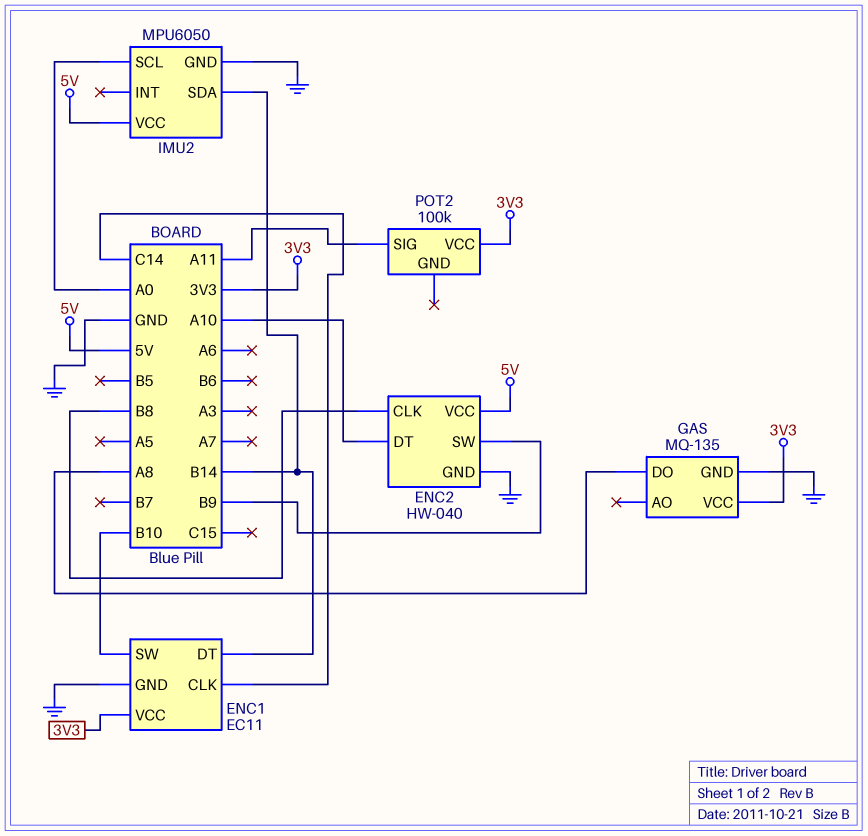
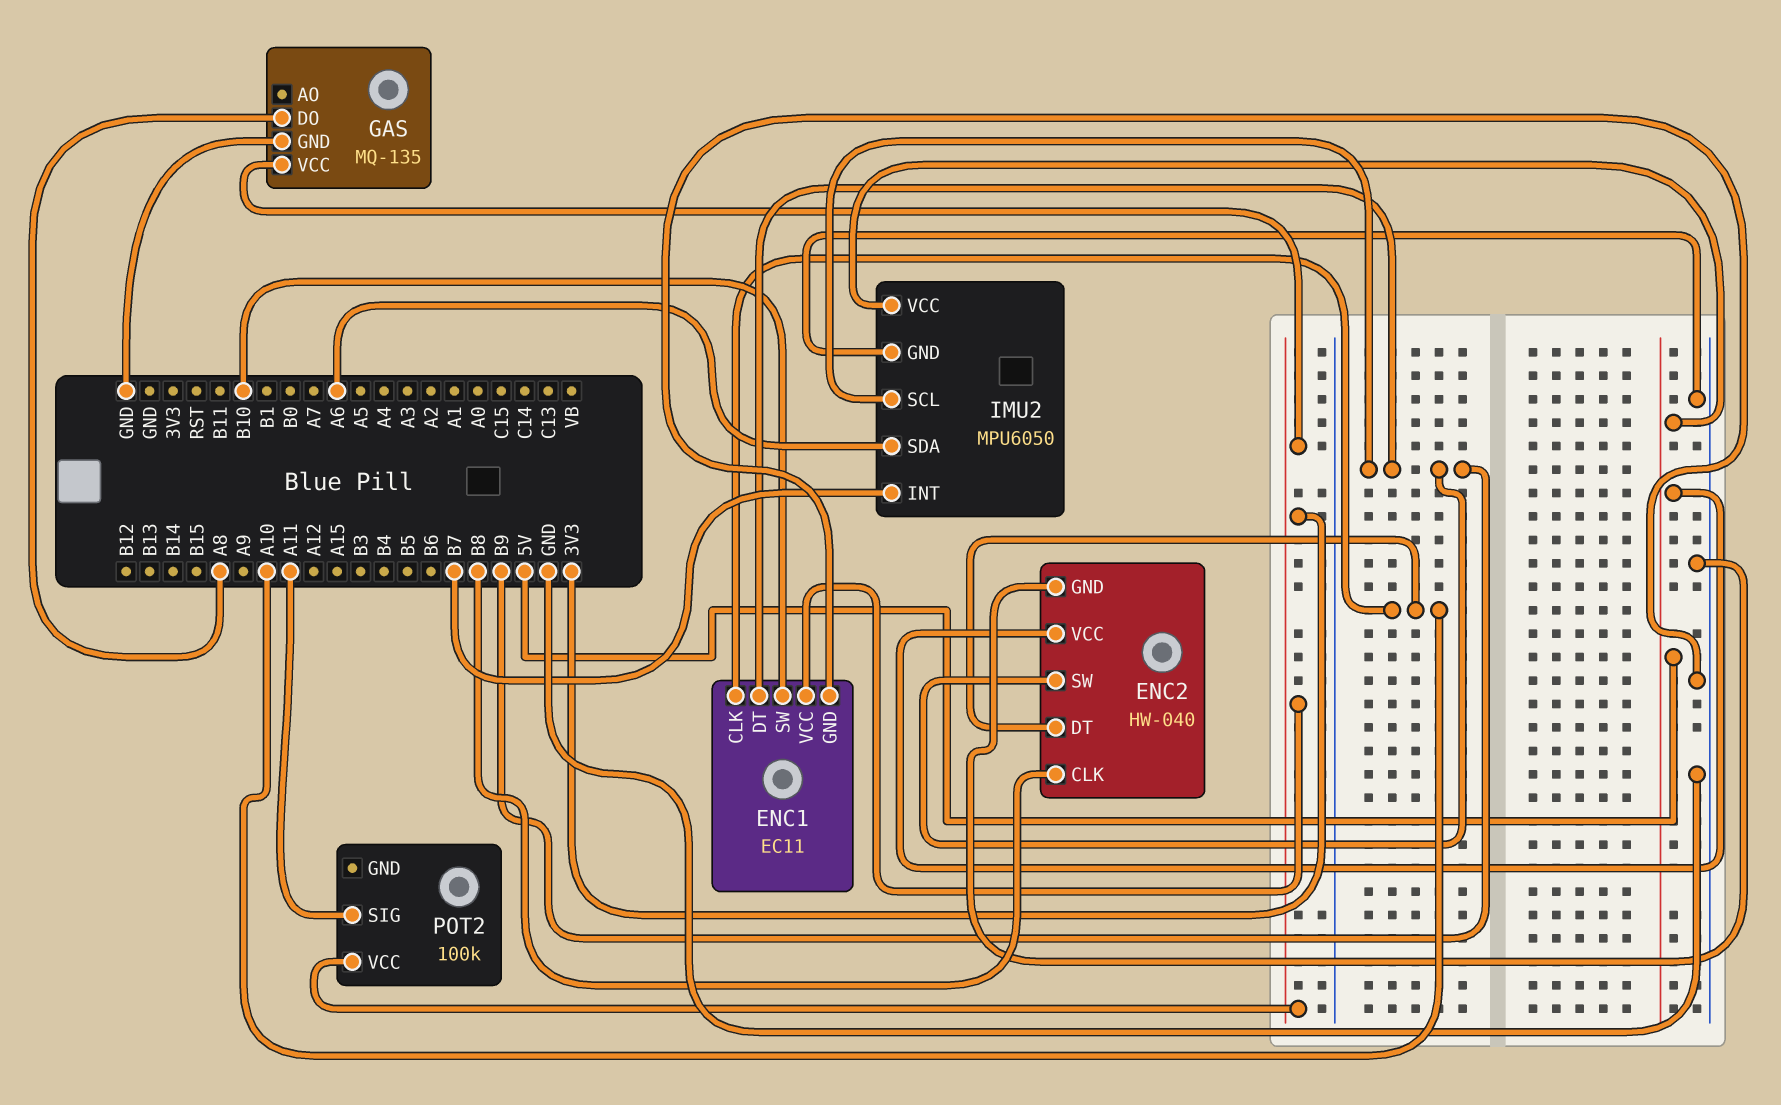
ENC1 pin CLK: C14 -> A10
ENC1 pin DT: B14 -> B9
IMU2 pin INT: none -> B7
IMU2 pin SCL: A0 -> B9
IMU2 pin SDA: B14 -> A6

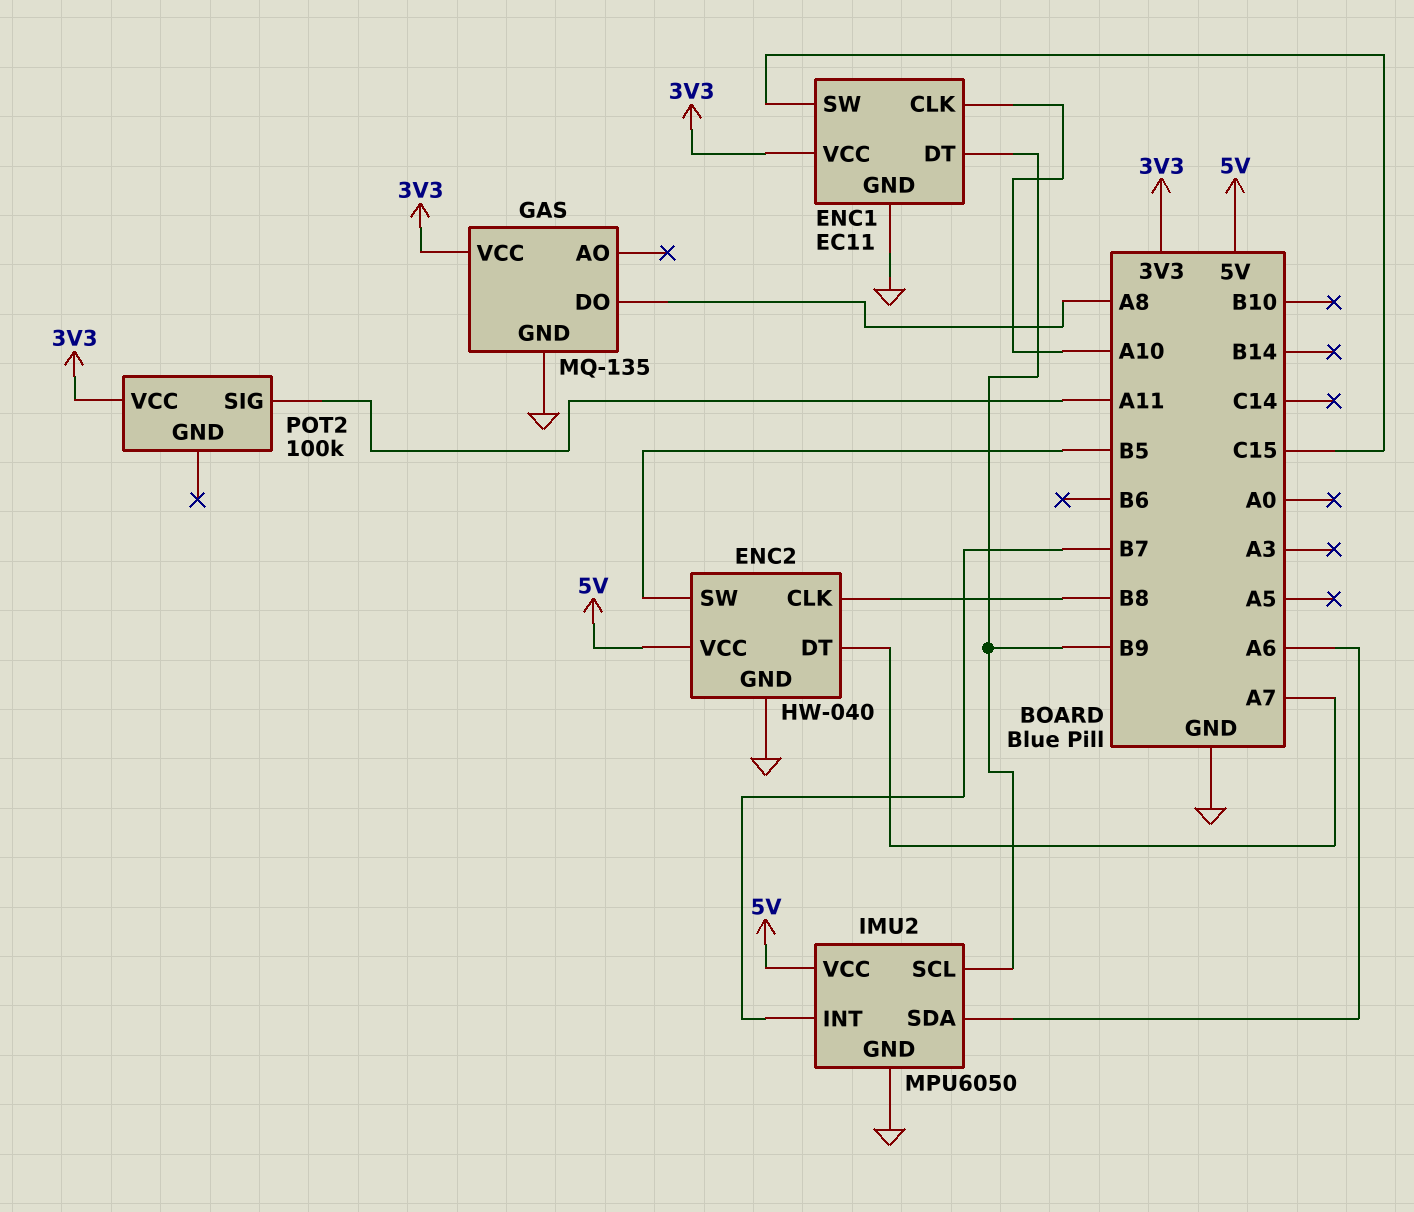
ENC1 pin SW: B10 -> C15
ENC2 pin DT: A10 -> A7
ENC2 pin SW: B9 -> B5

